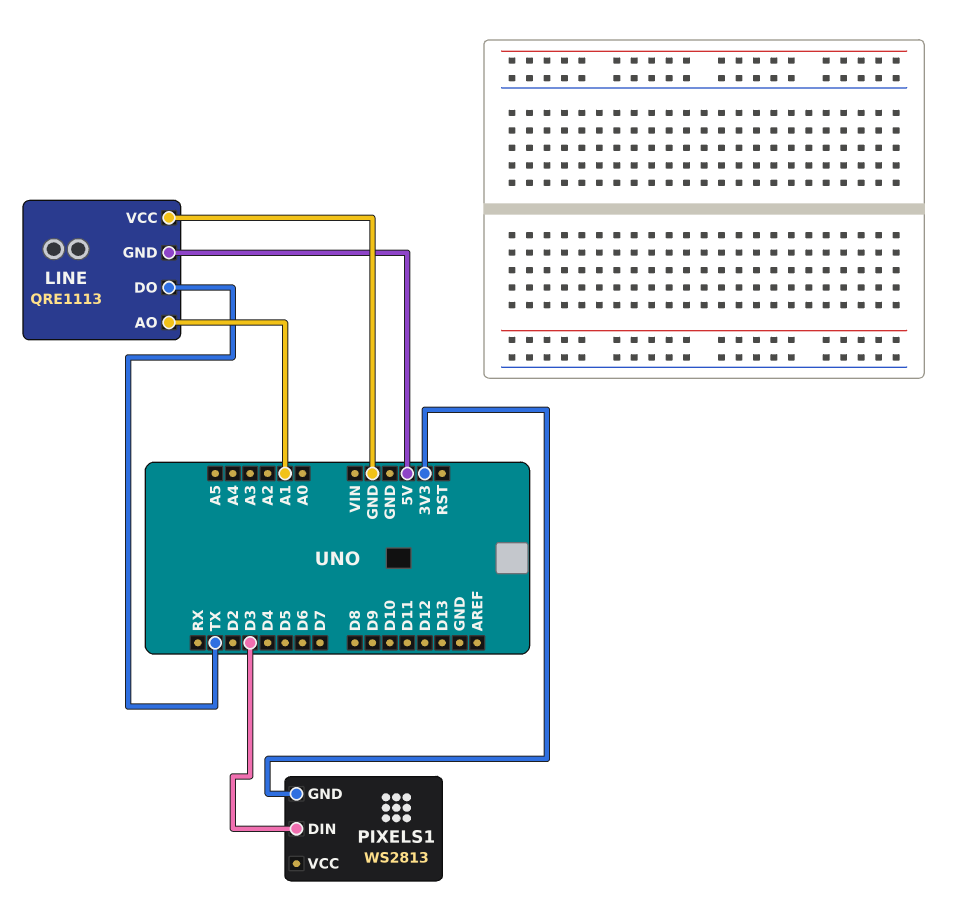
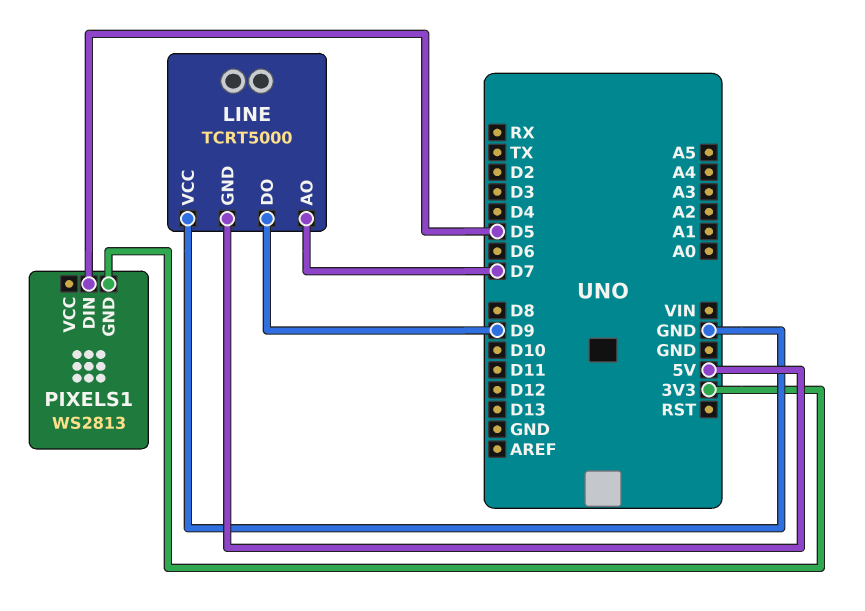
LINE: QRE1113 -> TCRT5000
LINE pin AO: A1 -> D7
LINE pin DO: TX -> D9
PIXELS1 pin DIN: D3 -> D5

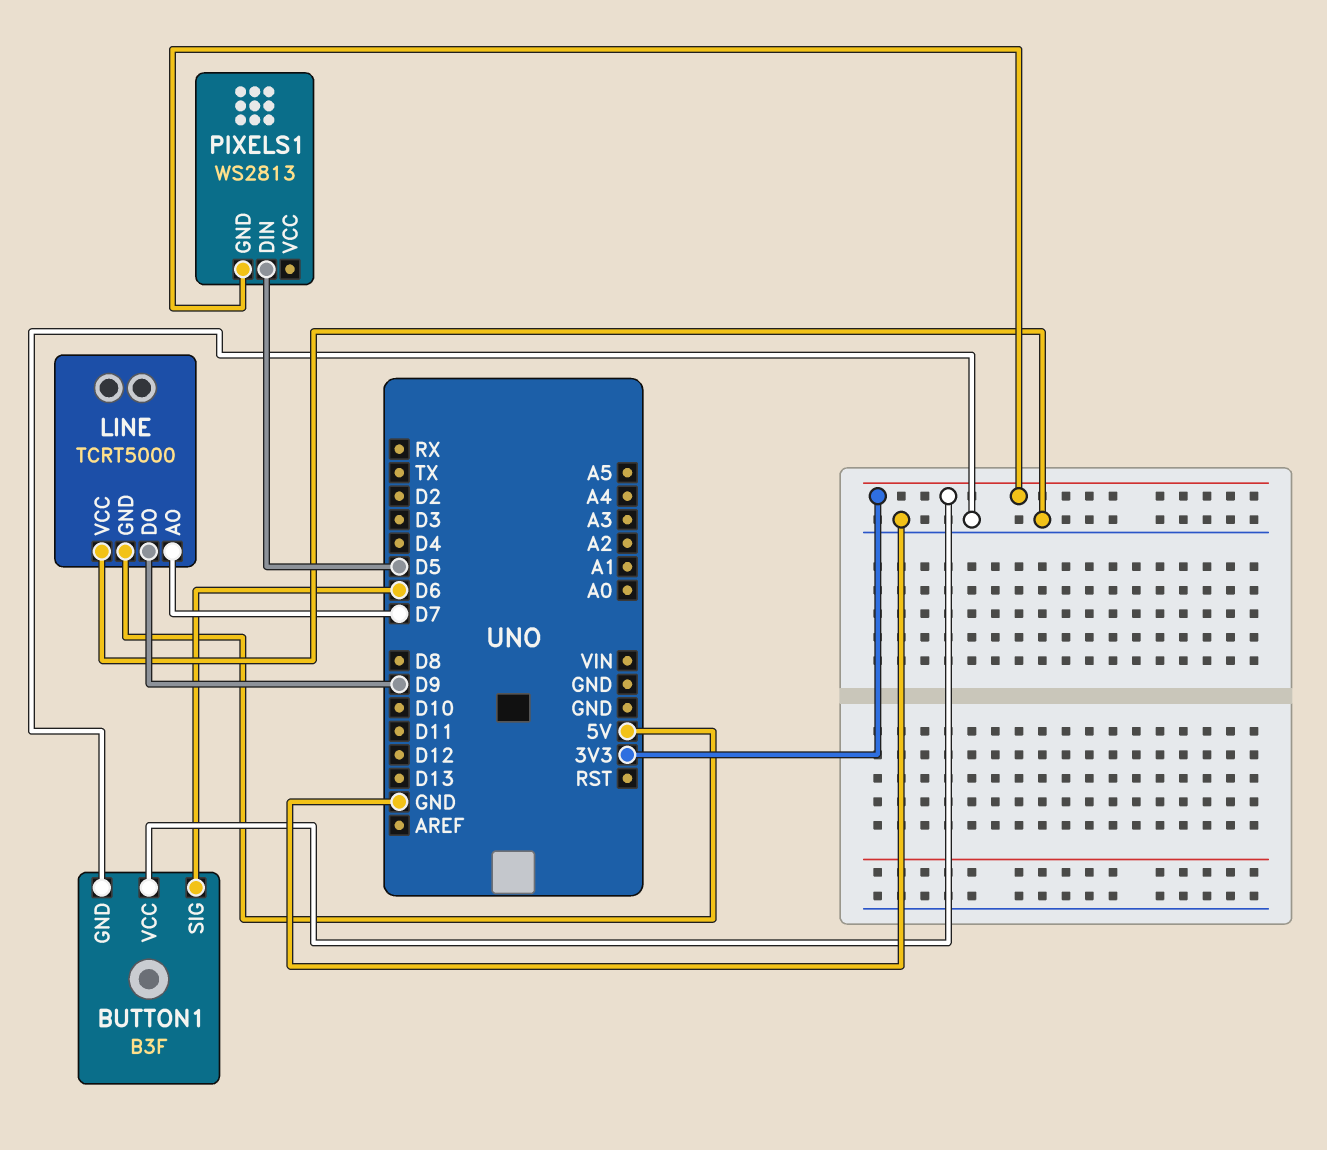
BUTTON1: none -> B3F
BUTTON1 pin GND: none -> GND
BUTTON1 pin SIG: none -> D6
BUTTON1 pin VCC: none -> 3V3

